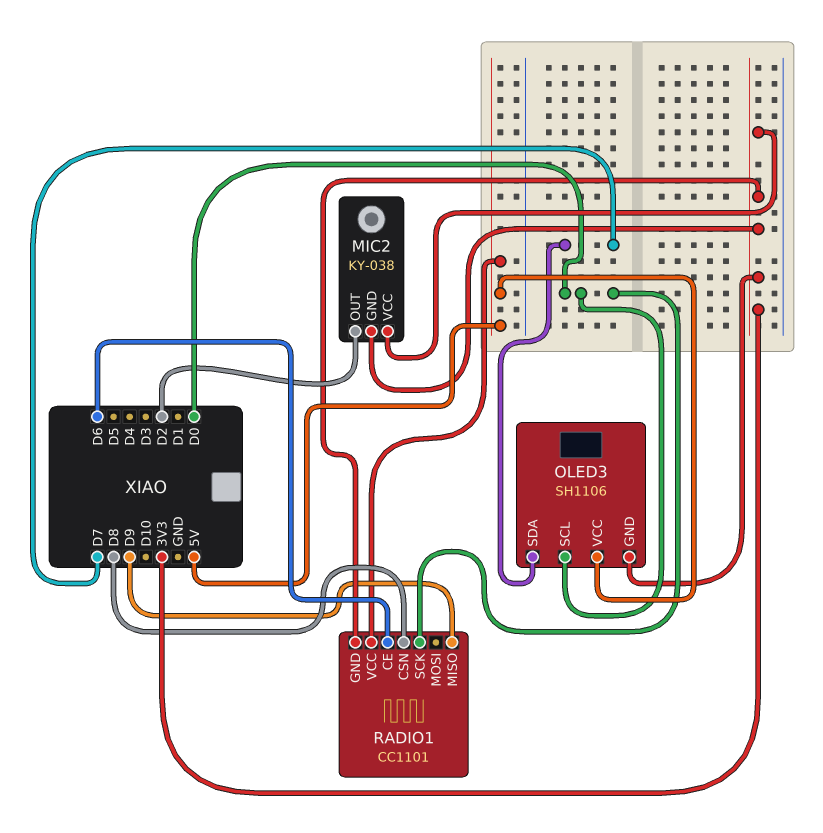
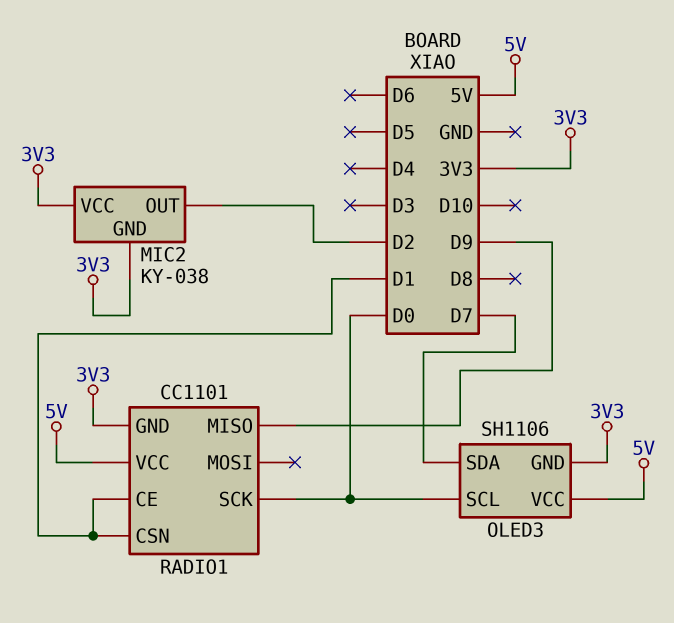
RADIO1 pin CE: D6 -> D1
RADIO1 pin CSN: D8 -> D1

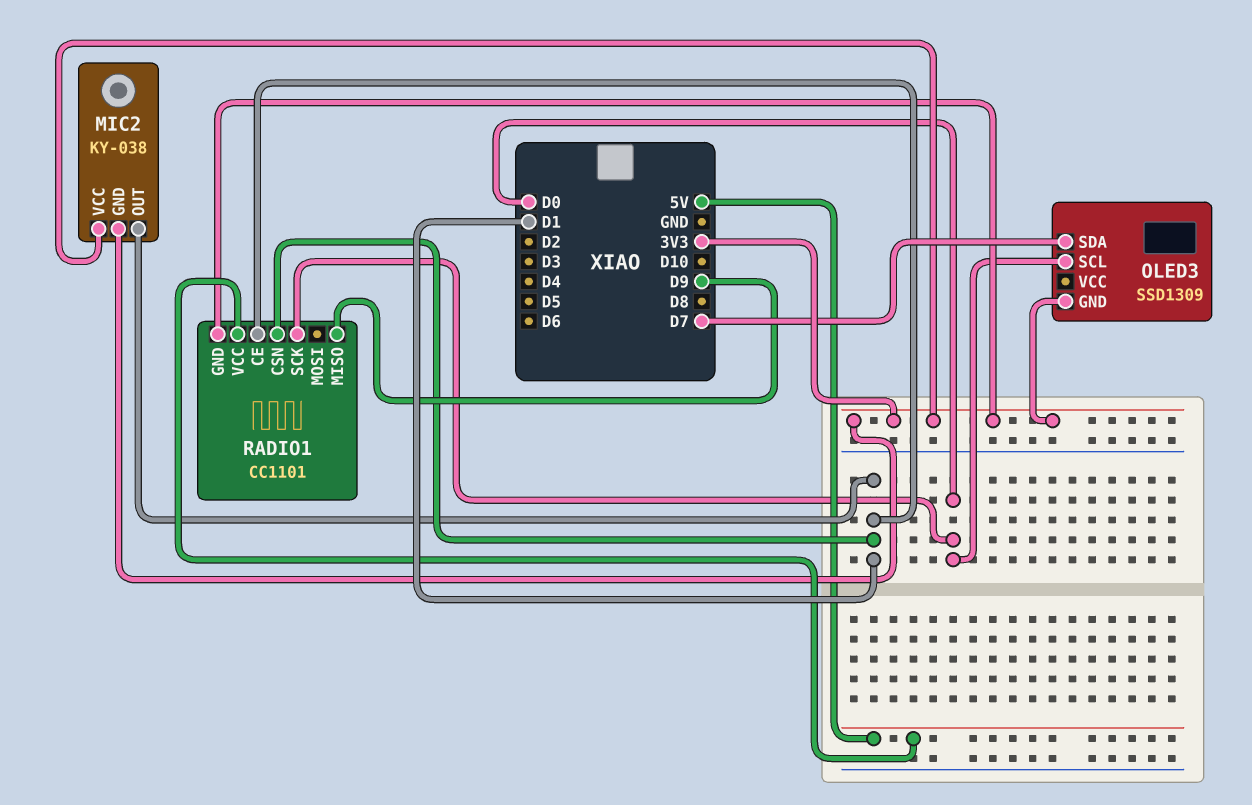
MIC2 pin OUT: D2 -> D1
OLED3: SH1106 -> SSD1309
OLED3 pin VCC: 5V -> none

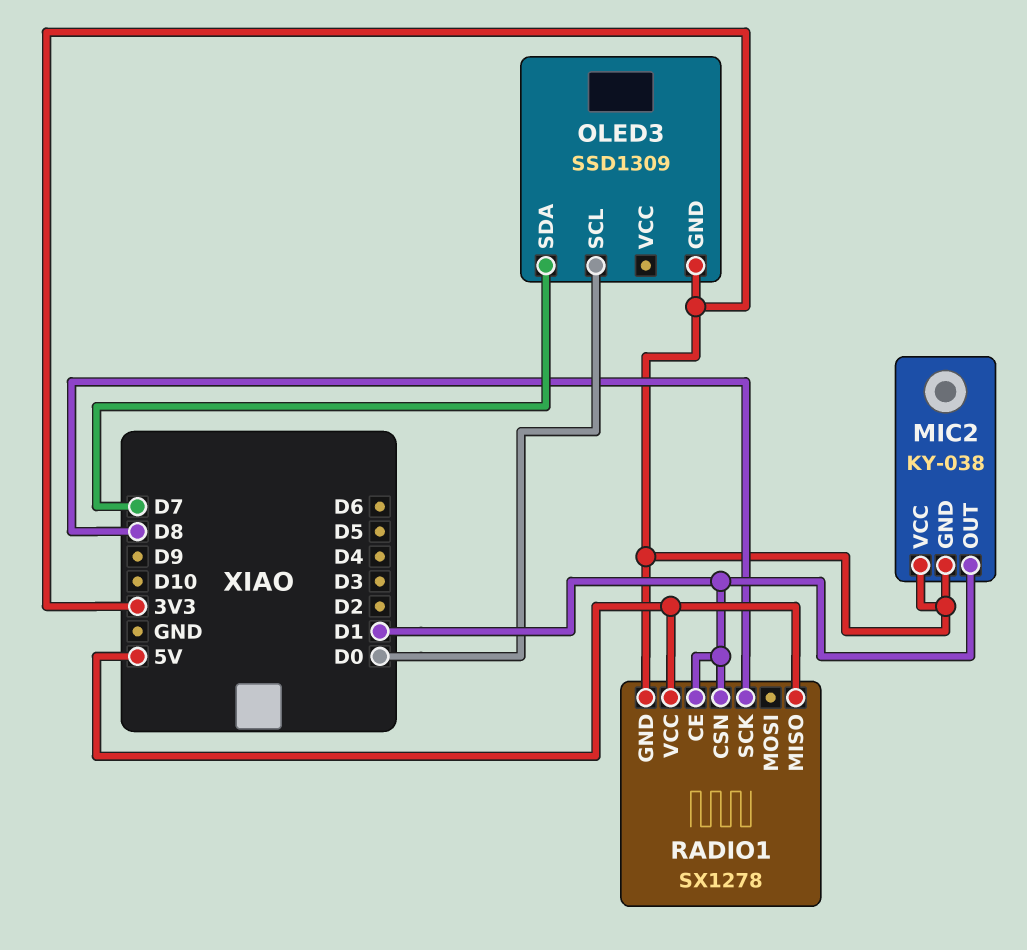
RADIO1: CC1101 -> SX1278
RADIO1 pin MISO: D9 -> 5V
RADIO1 pin SCK: D0 -> D8

